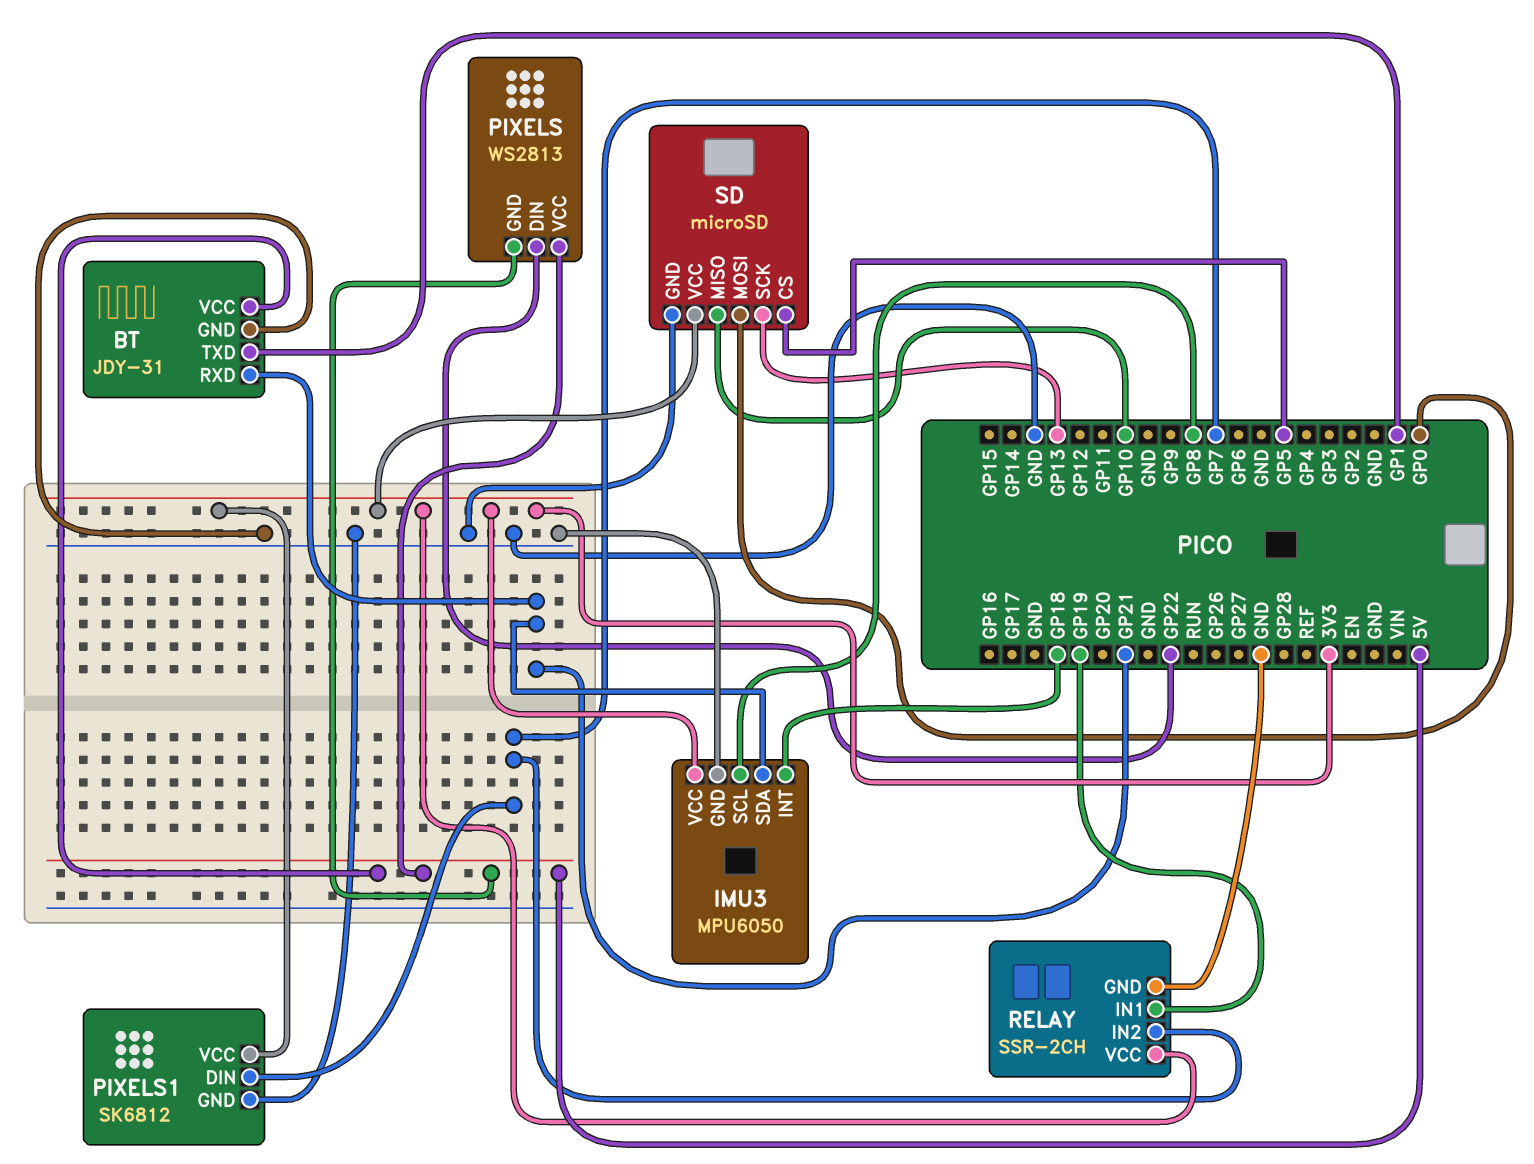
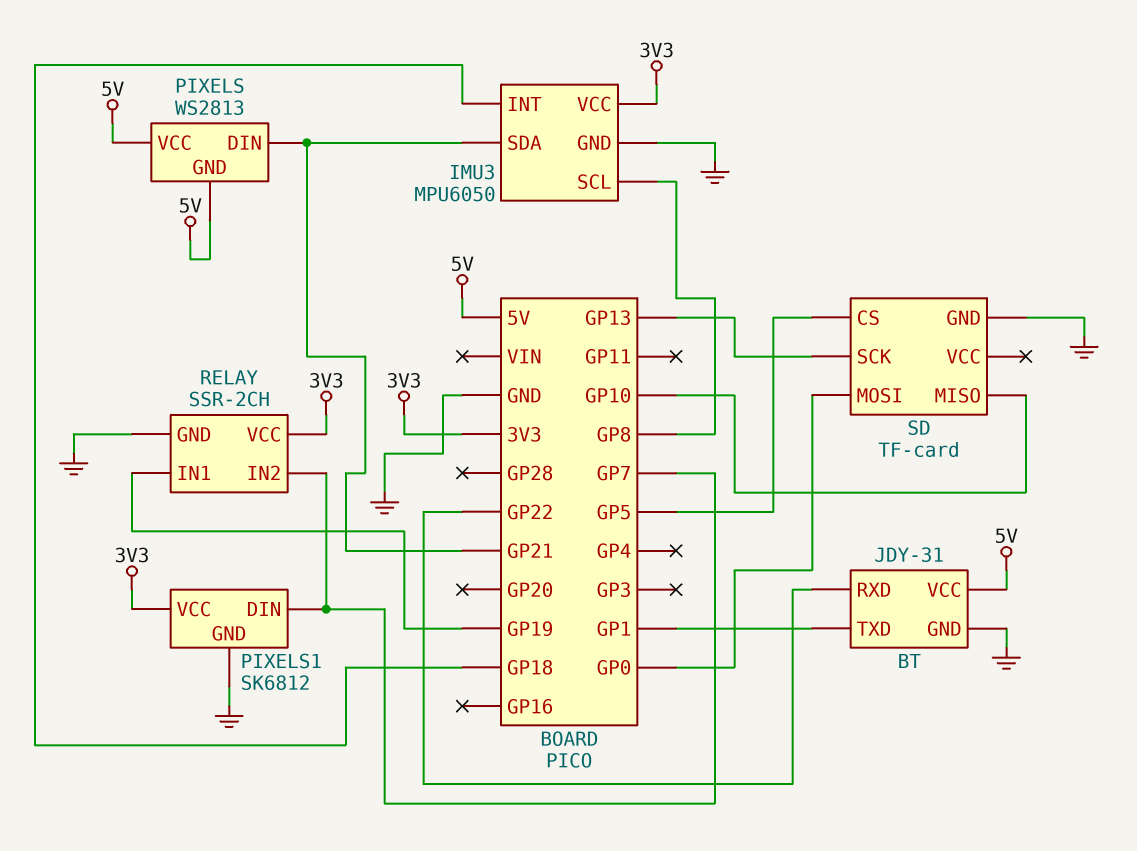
BT pin RXD: GP21 -> GP22
PIXELS pin DIN: GP22 -> GP21
SD: microSD -> TF-card
SD pin VCC: 3V3 -> none

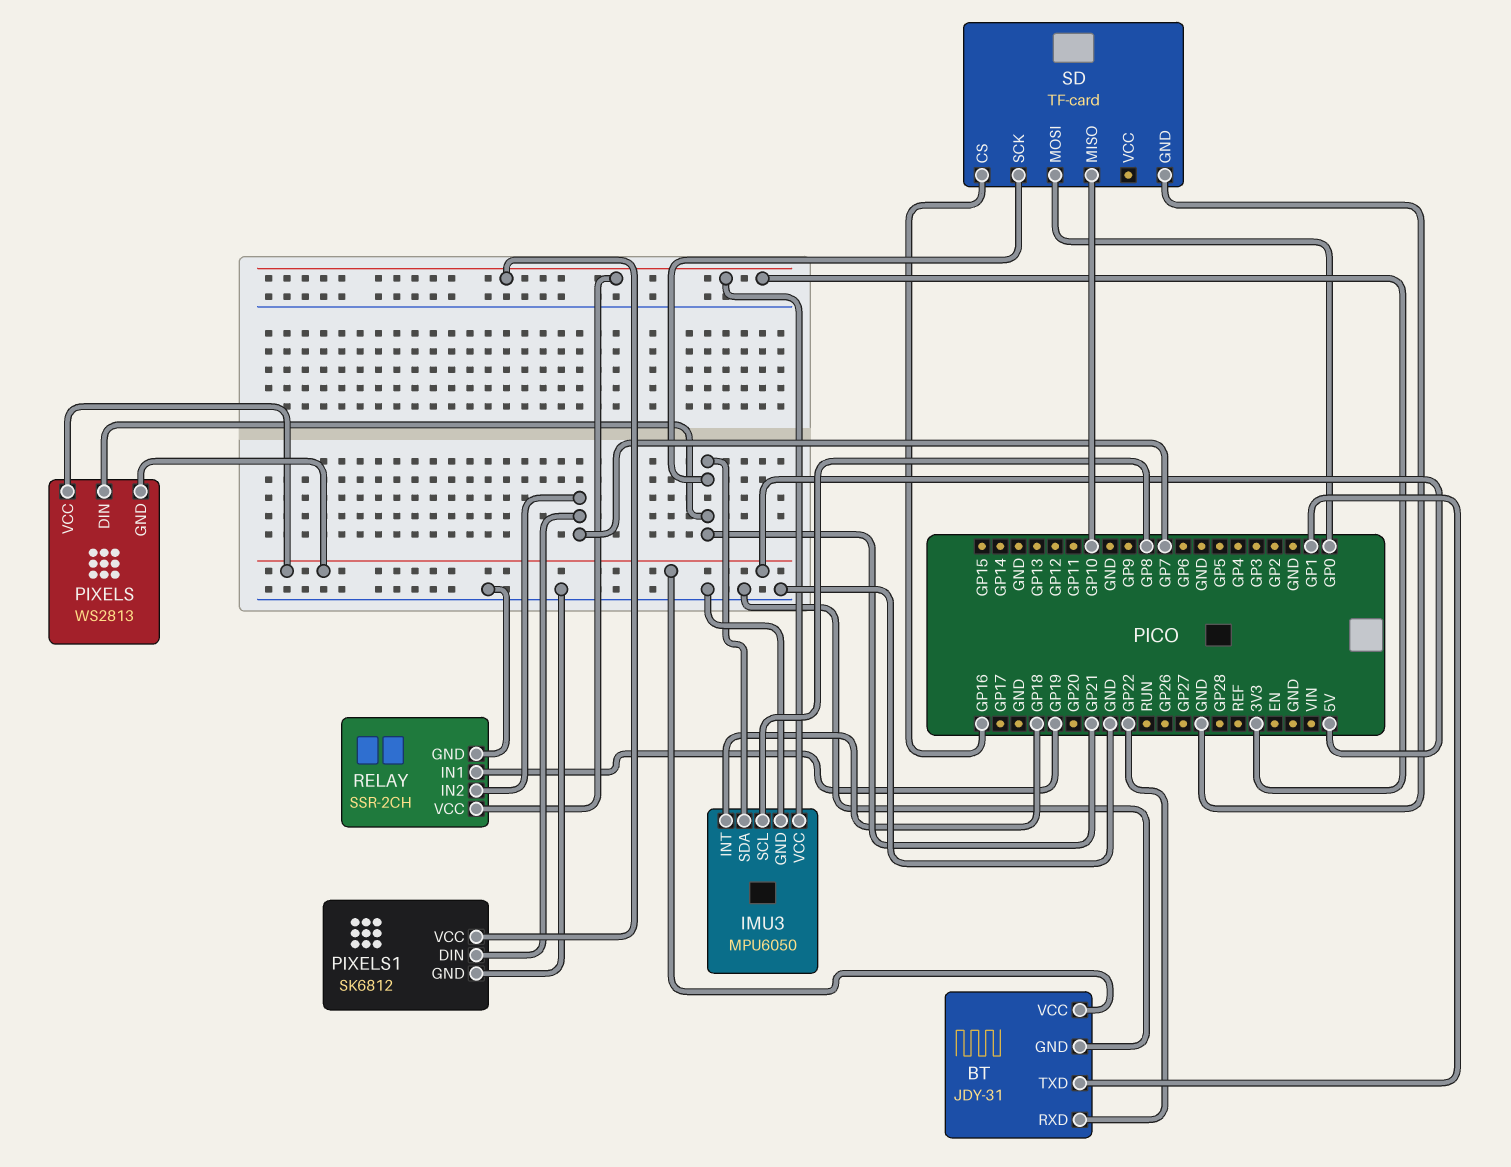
SD pin CS: GP5 -> GP16
SD pin SCK: GP13 -> GP21

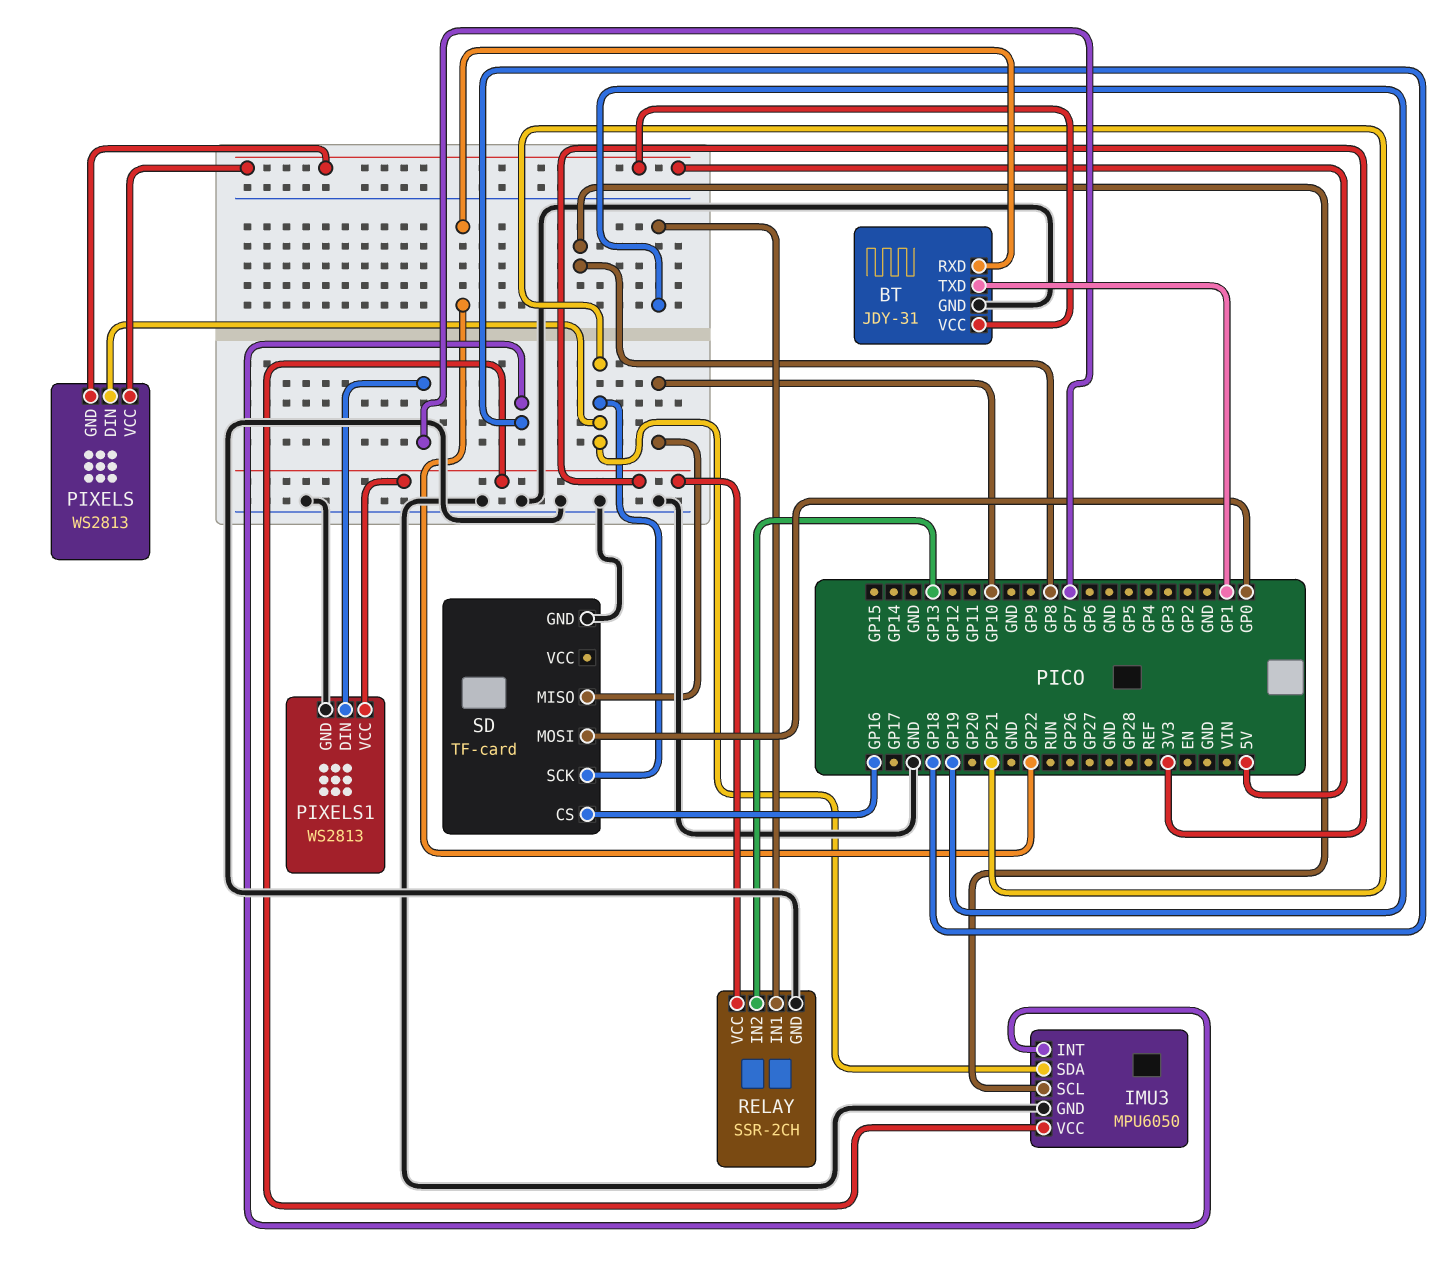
PIXELS1: SK6812 -> WS2813
RELAY pin IN2: GP7 -> GP13

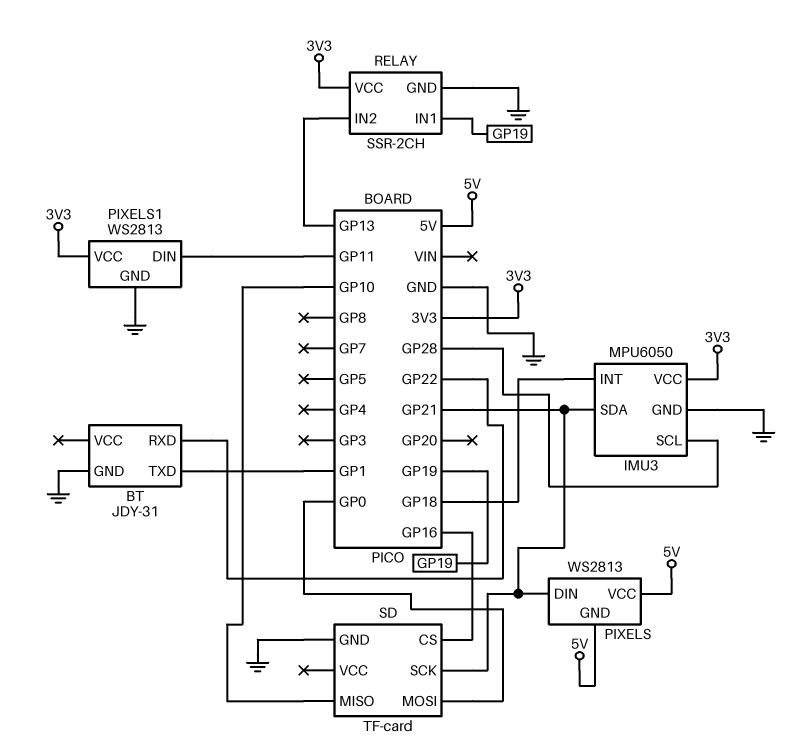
BT pin VCC: 5V -> none
IMU3 pin SCL: GP8 -> GP28
PIXELS1 pin DIN: GP7 -> GP11

